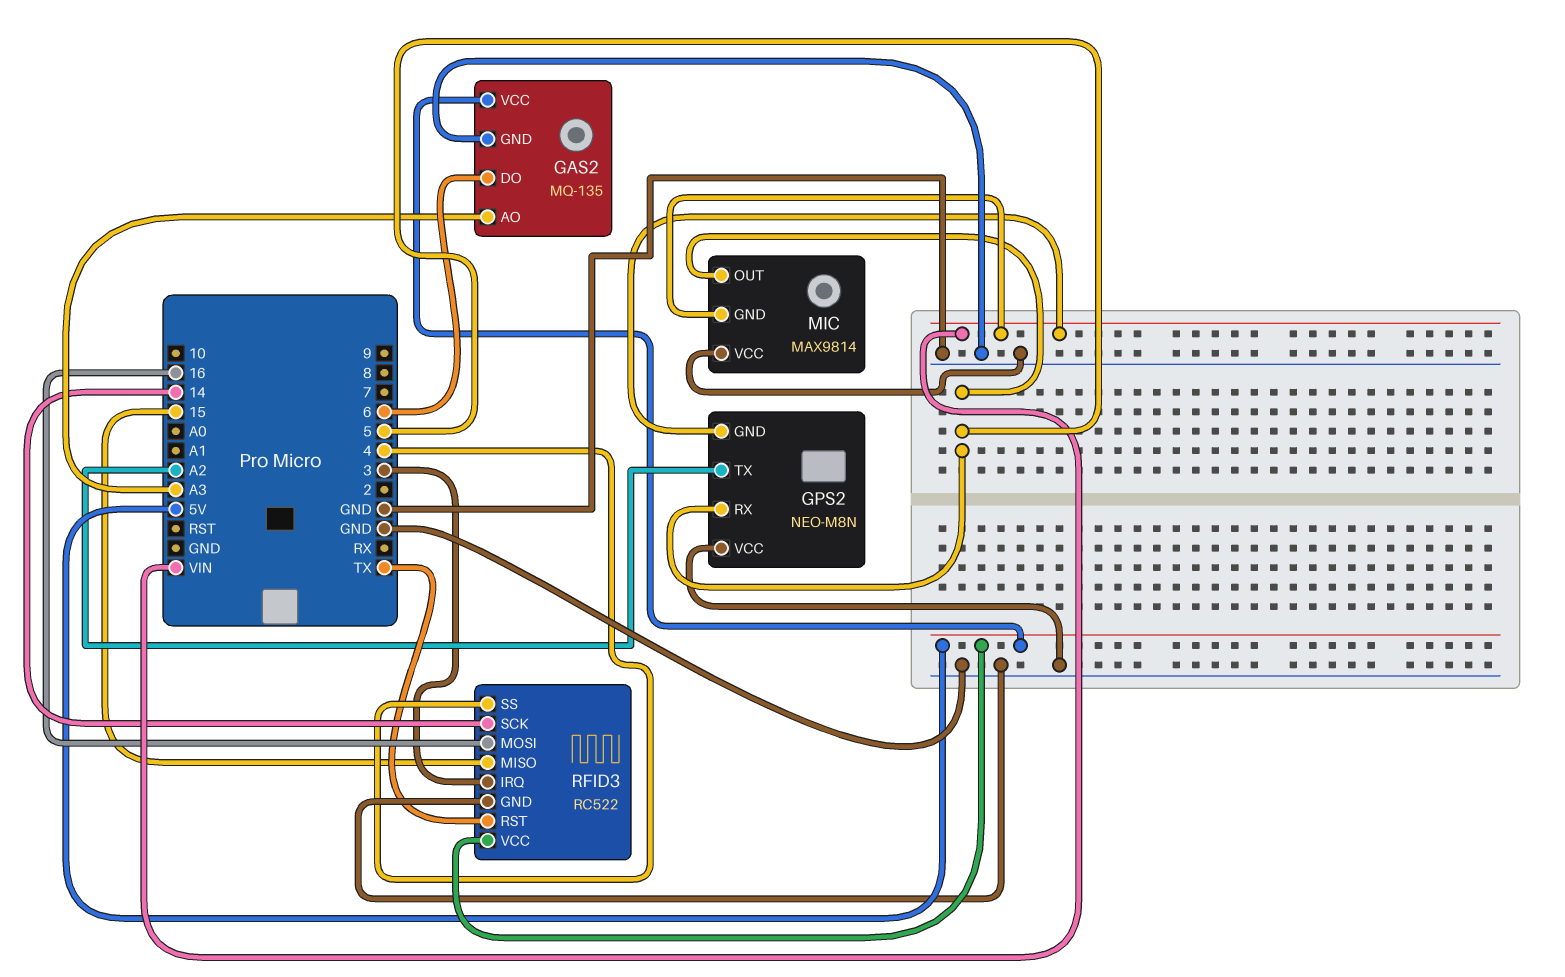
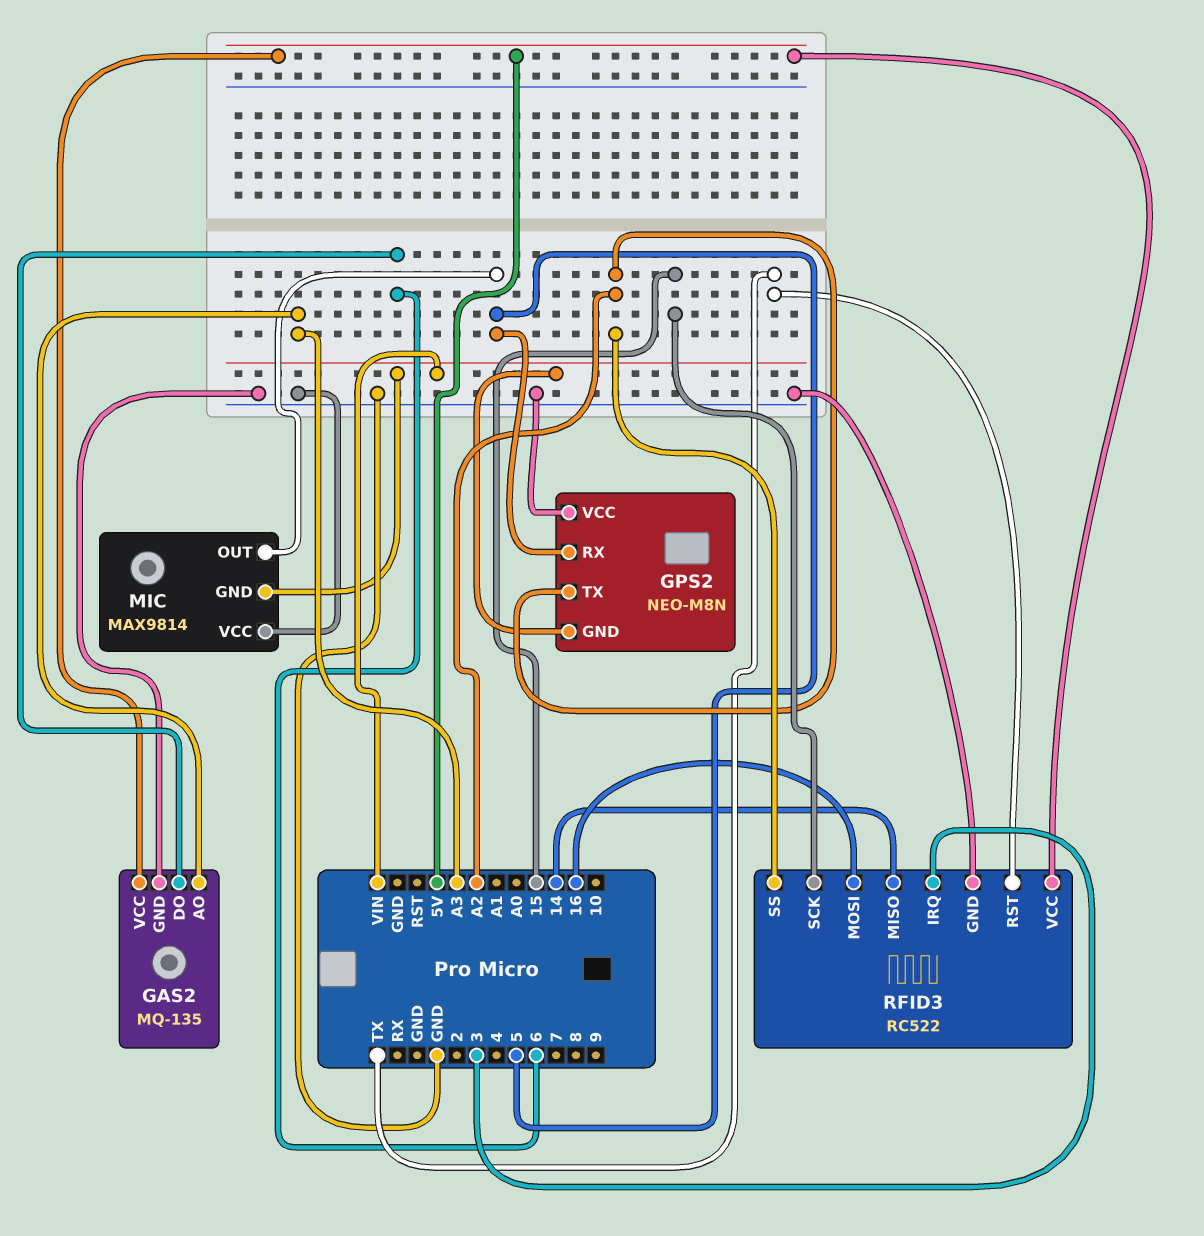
RFID3 pin MISO: 15 -> 14
RFID3 pin SCK: 14 -> 15
RFID3 pin SS: 4 -> A2

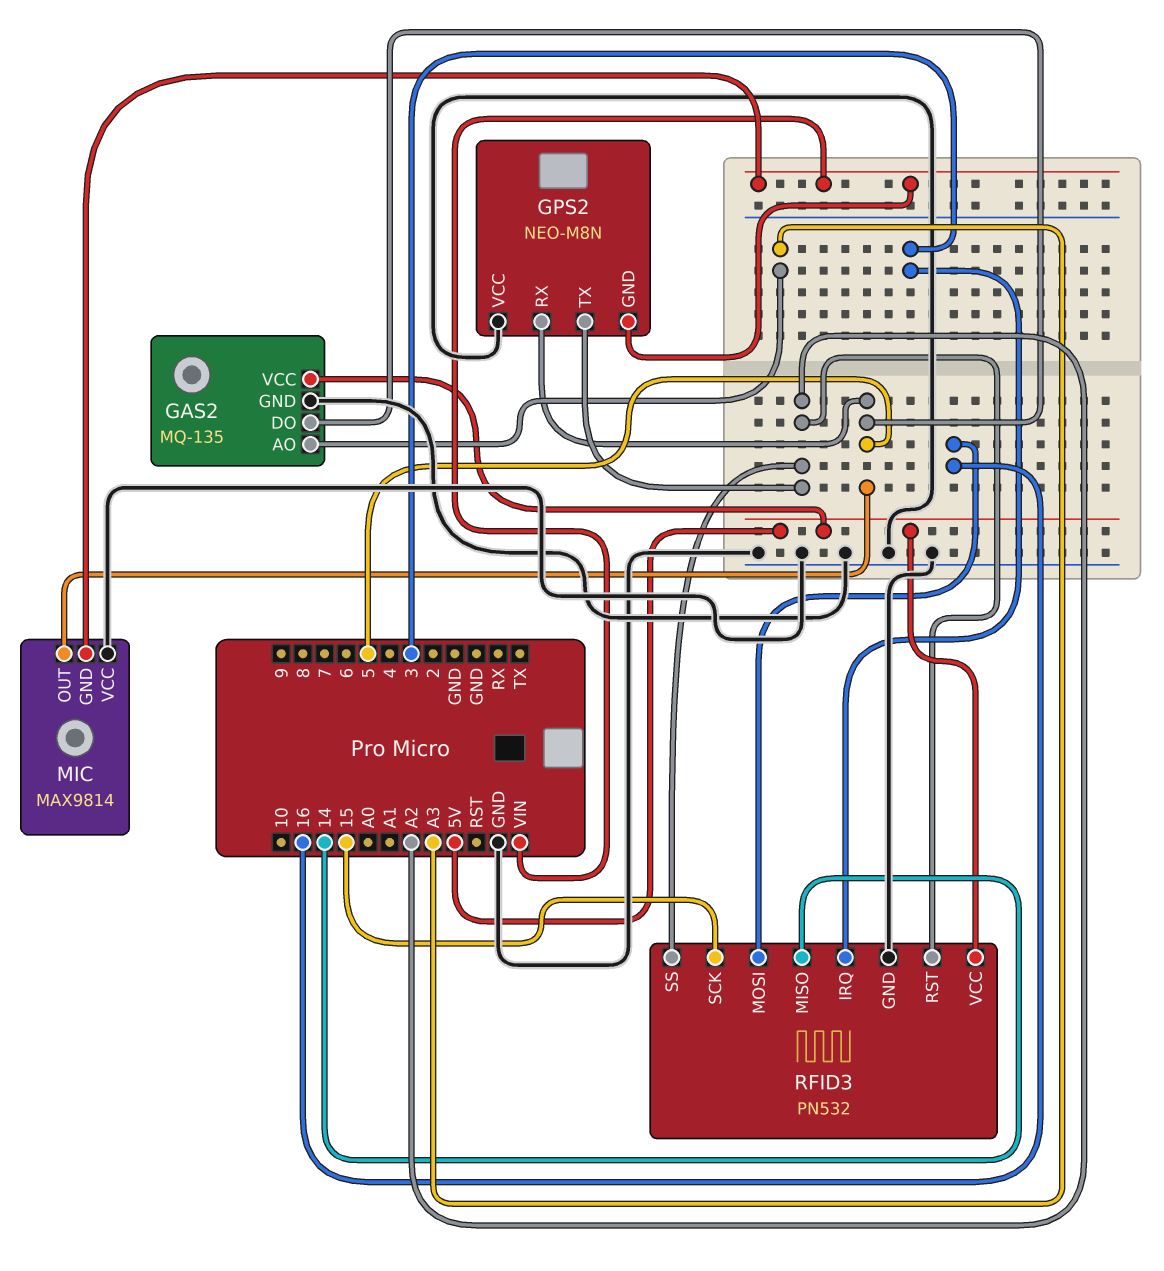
GAS2 pin DO: 6 -> 5
RFID3: RC522 -> PN532
RFID3 pin RST: TX -> A2

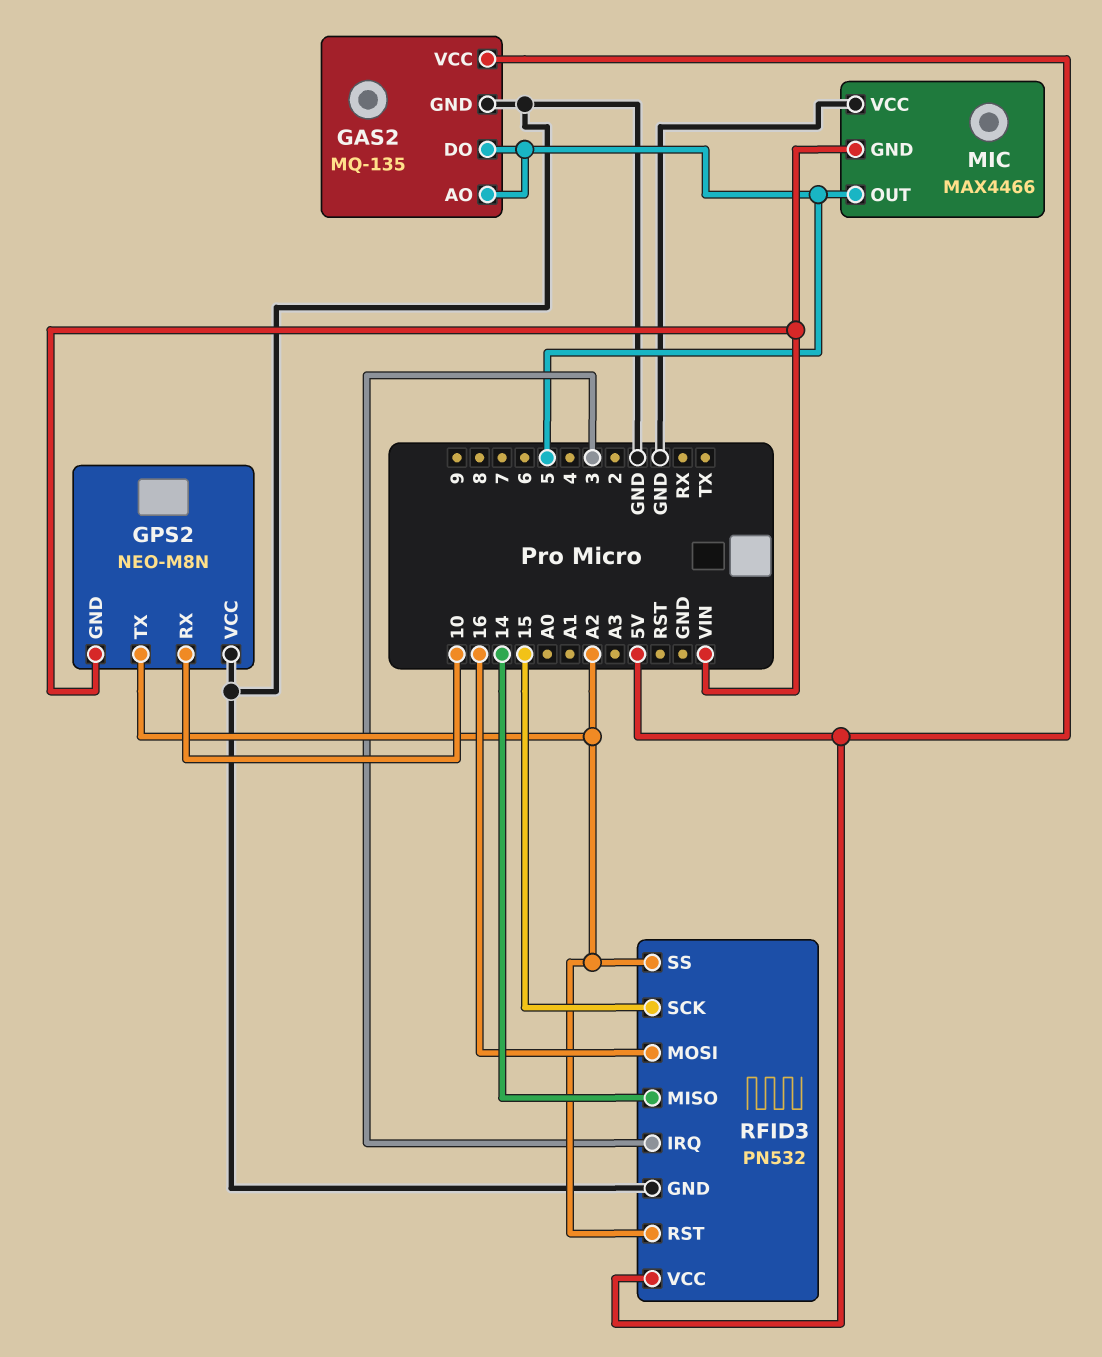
GAS2 pin AO: A3 -> 5
GPS2 pin RX: 5 -> 10
MIC: MAX9814 -> MAX4466

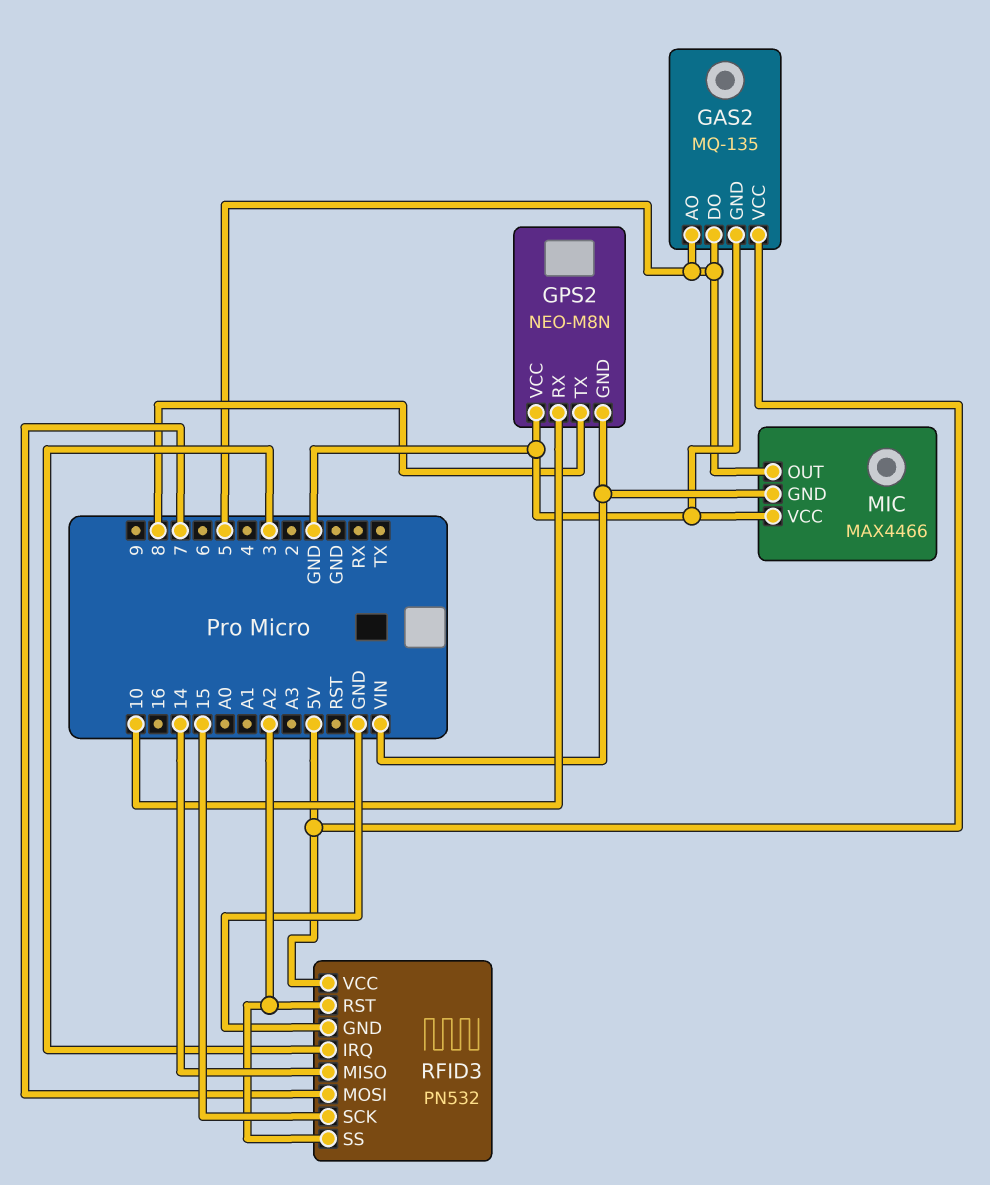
GPS2 pin TX: A2 -> 8
RFID3 pin MOSI: 16 -> 7

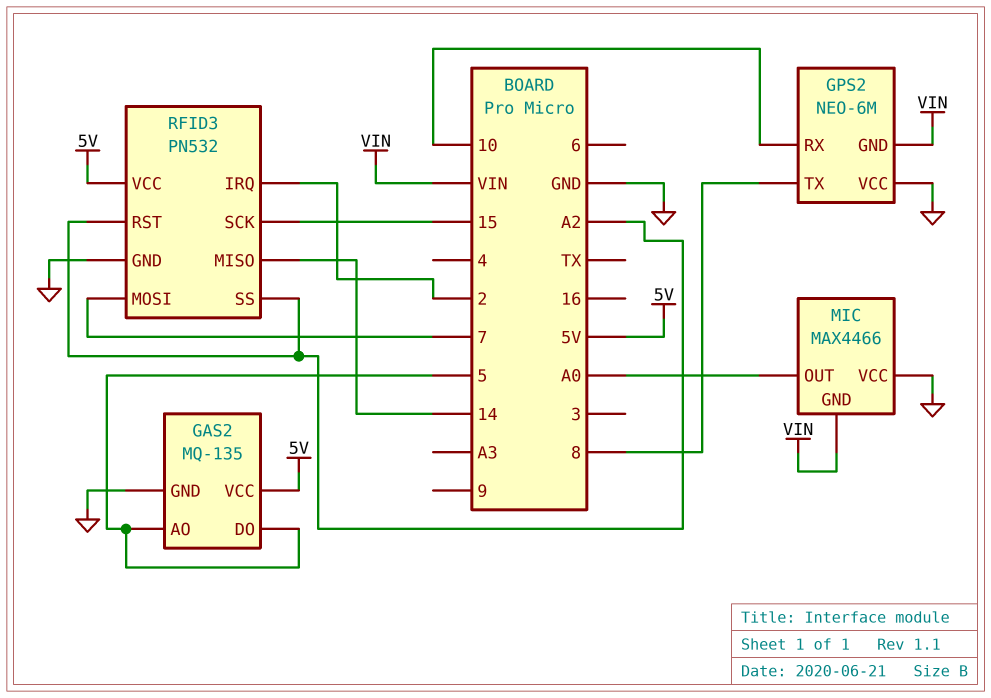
GPS2: NEO-M8N -> NEO-6M
MIC pin OUT: 5 -> A0
RFID3 pin IRQ: 3 -> 2

